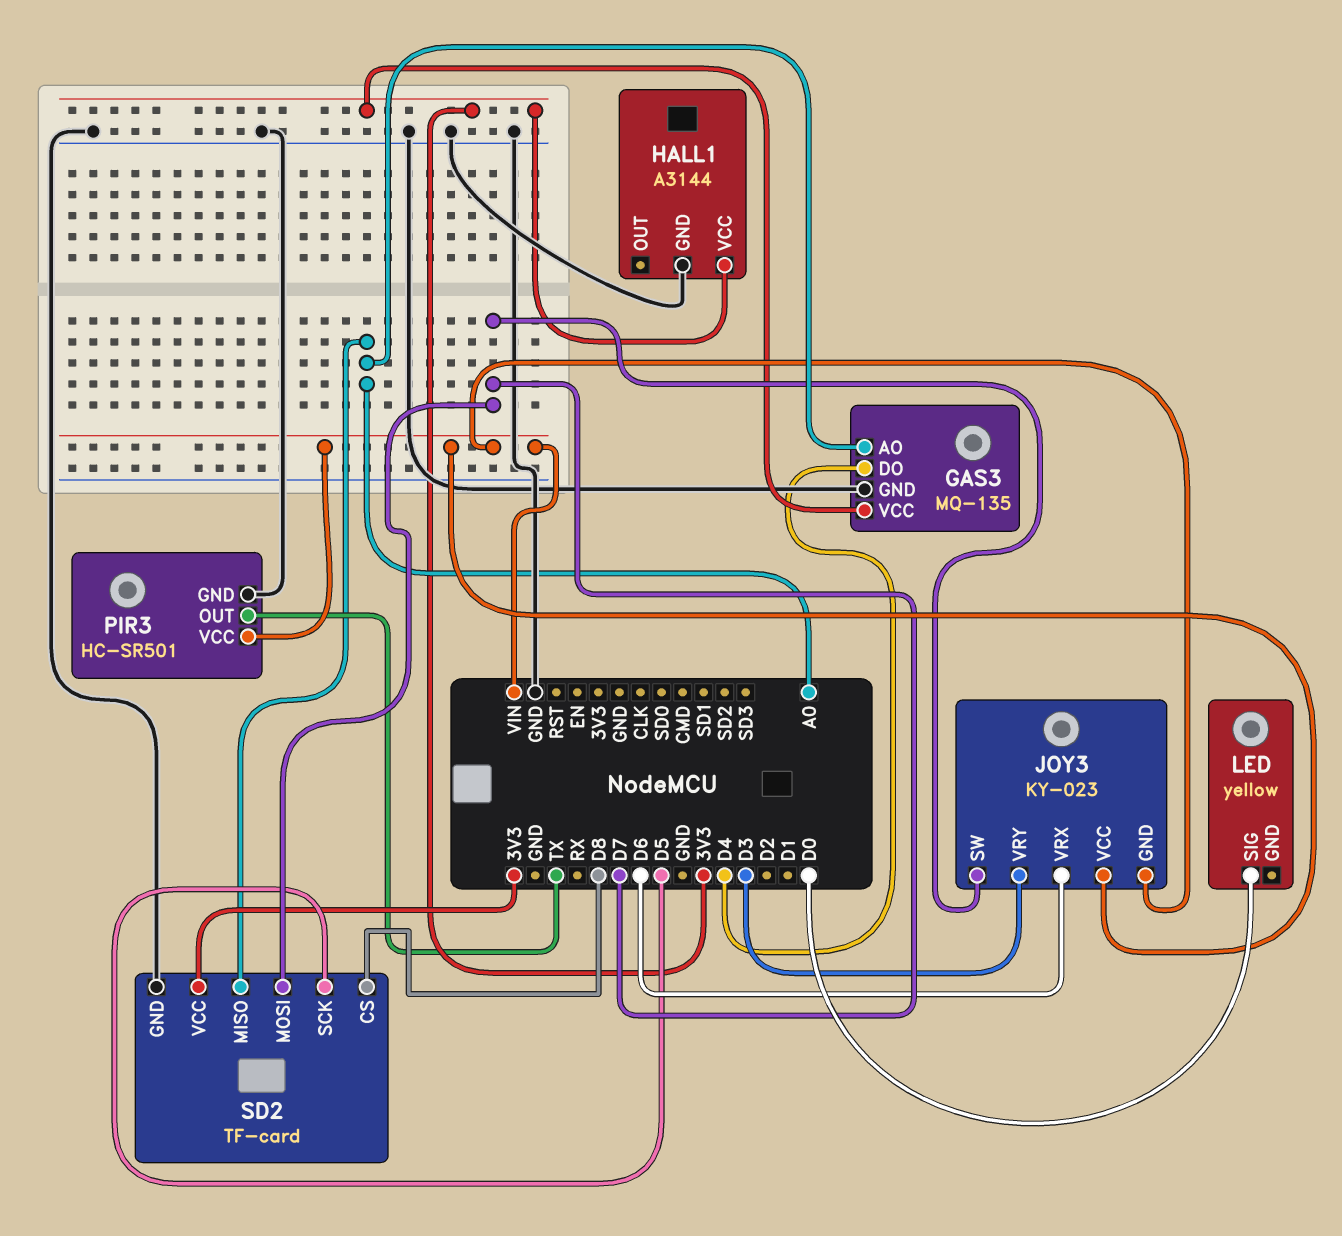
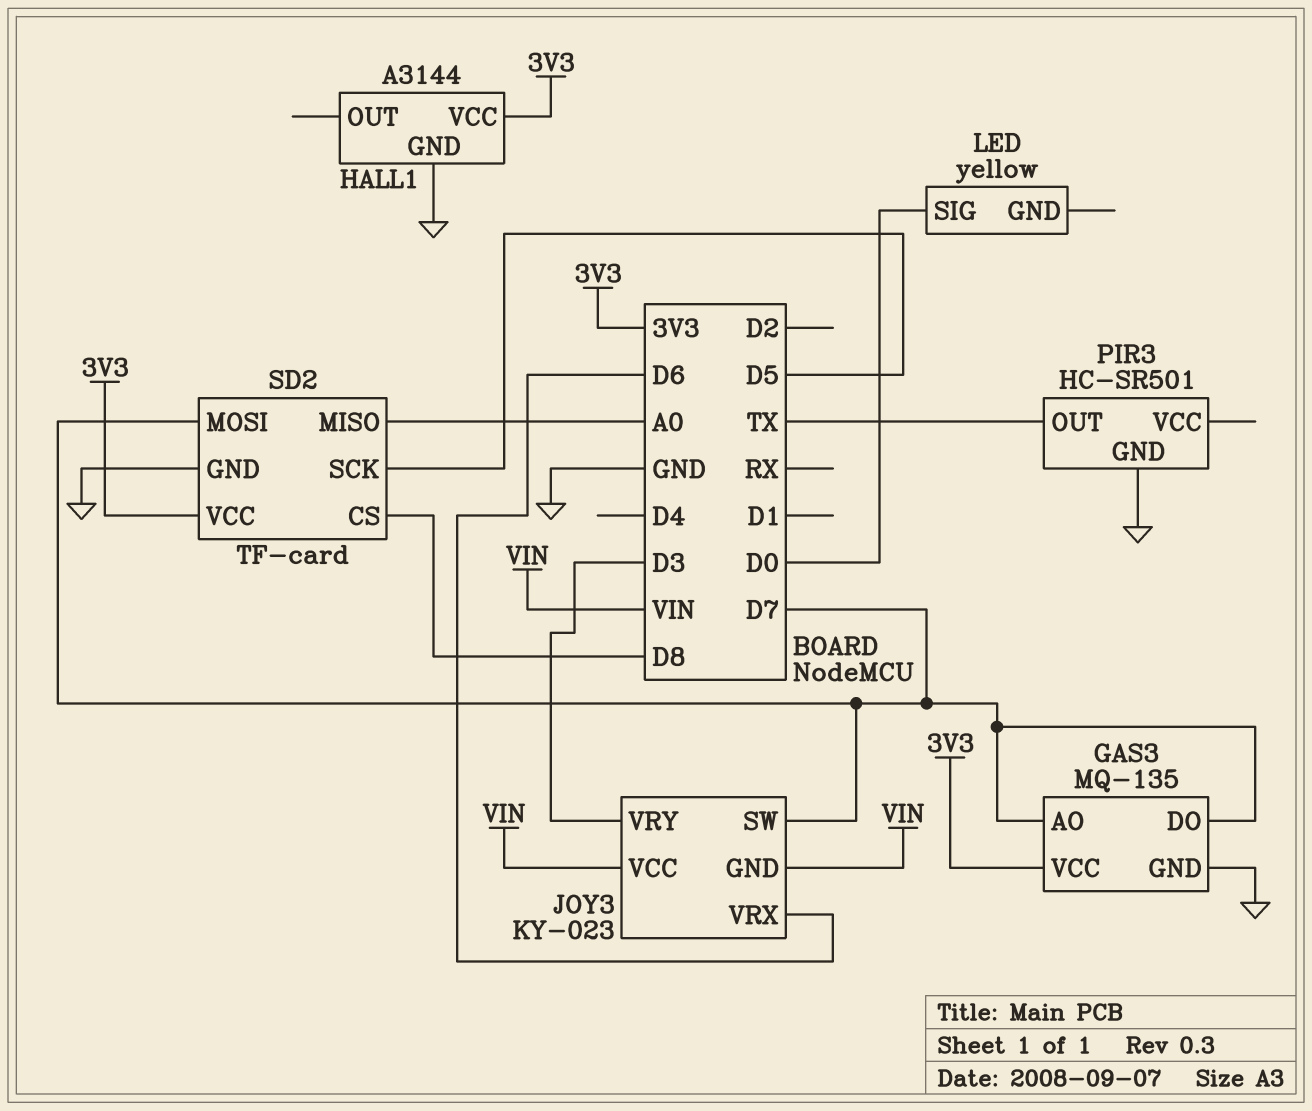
GAS3 pin AO: A0 -> D7
GAS3 pin DO: D4 -> D7
PIR3 pin VCC: VIN -> none

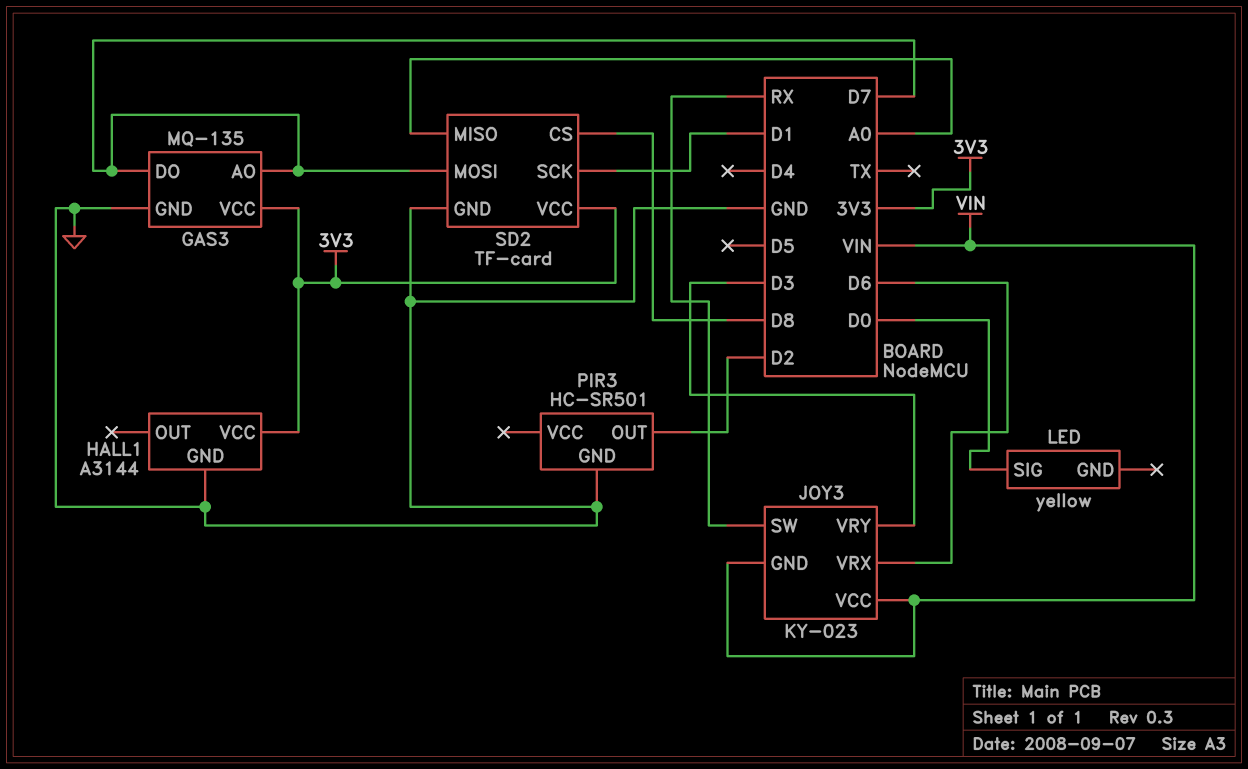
JOY3 pin SW: D7 -> RX
PIR3 pin OUT: TX -> D2
SD2 pin SCK: D5 -> D1

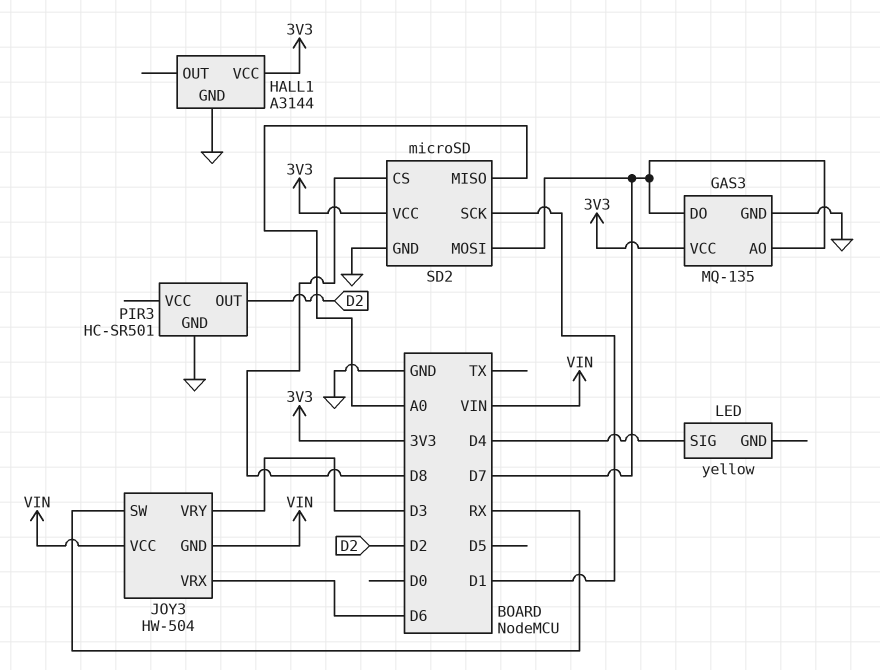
JOY3: KY-023 -> HW-504
LED pin SIG: D0 -> D4
SD2: TF-card -> microSD

